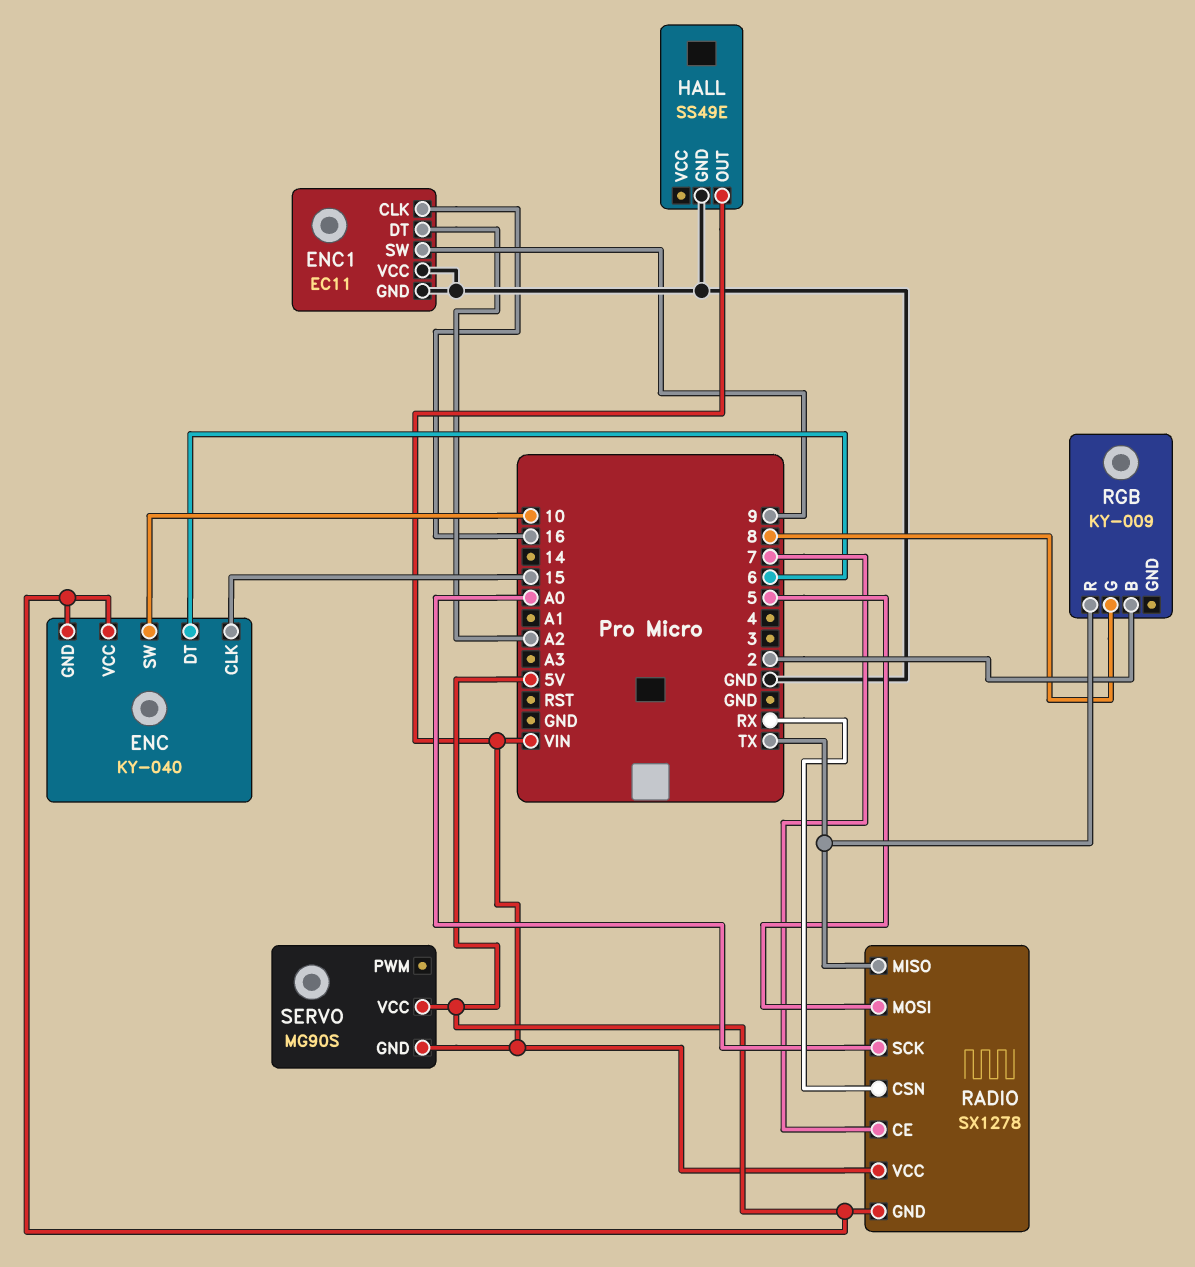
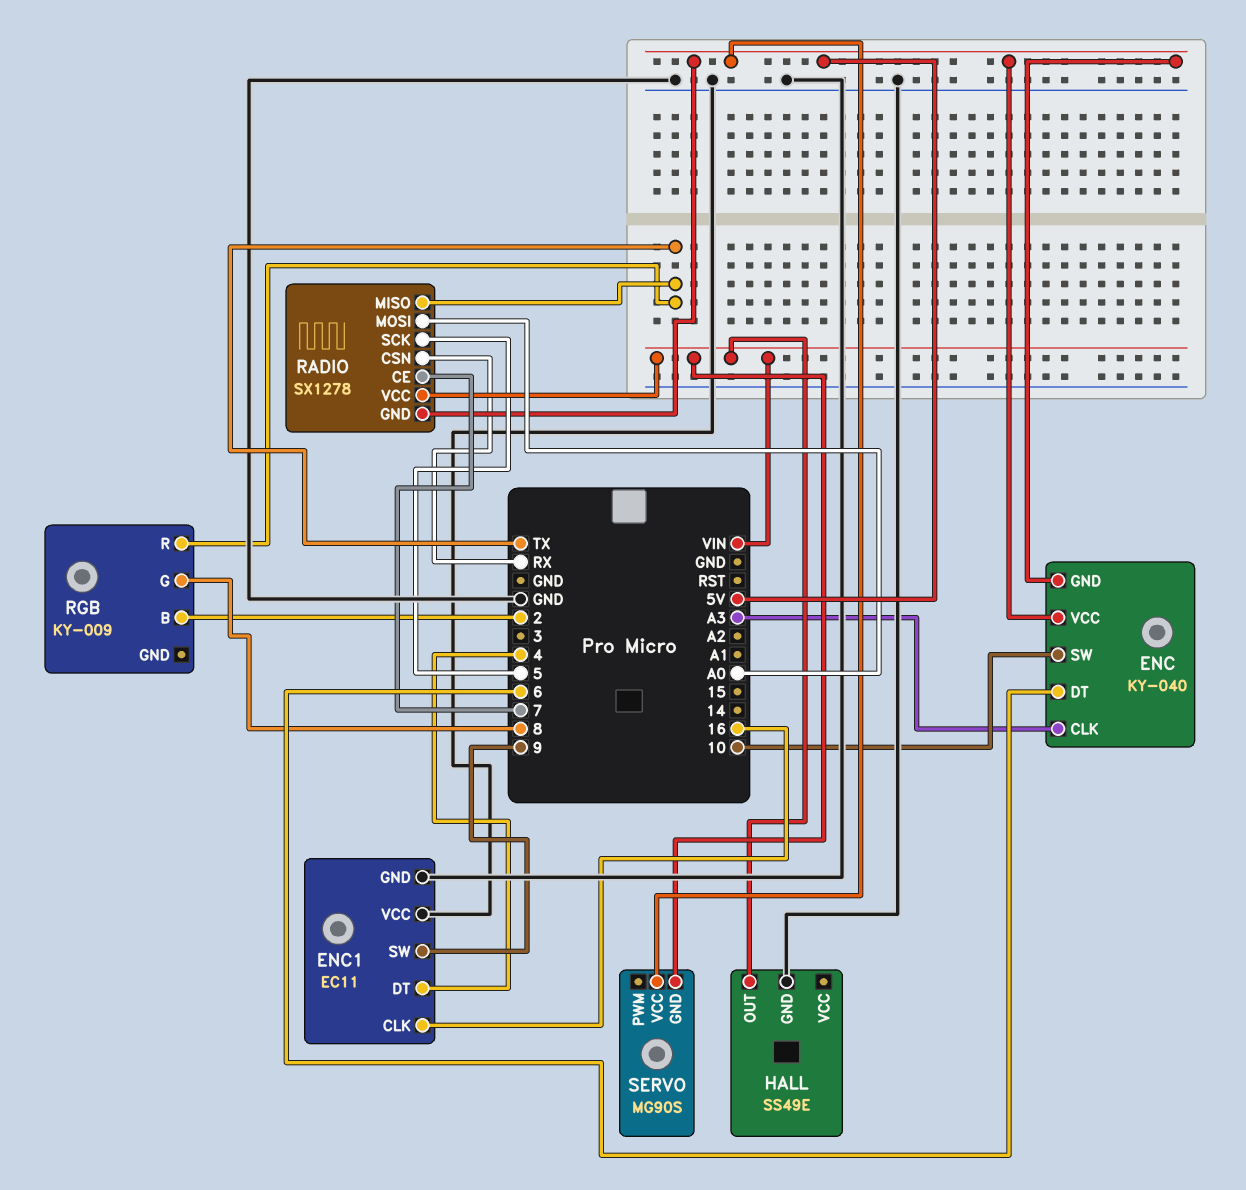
ENC pin CLK: 15 -> A3
ENC1 pin DT: A2 -> 4
RADIO pin MOSI: 5 -> A0
RADIO pin SCK: A0 -> 5

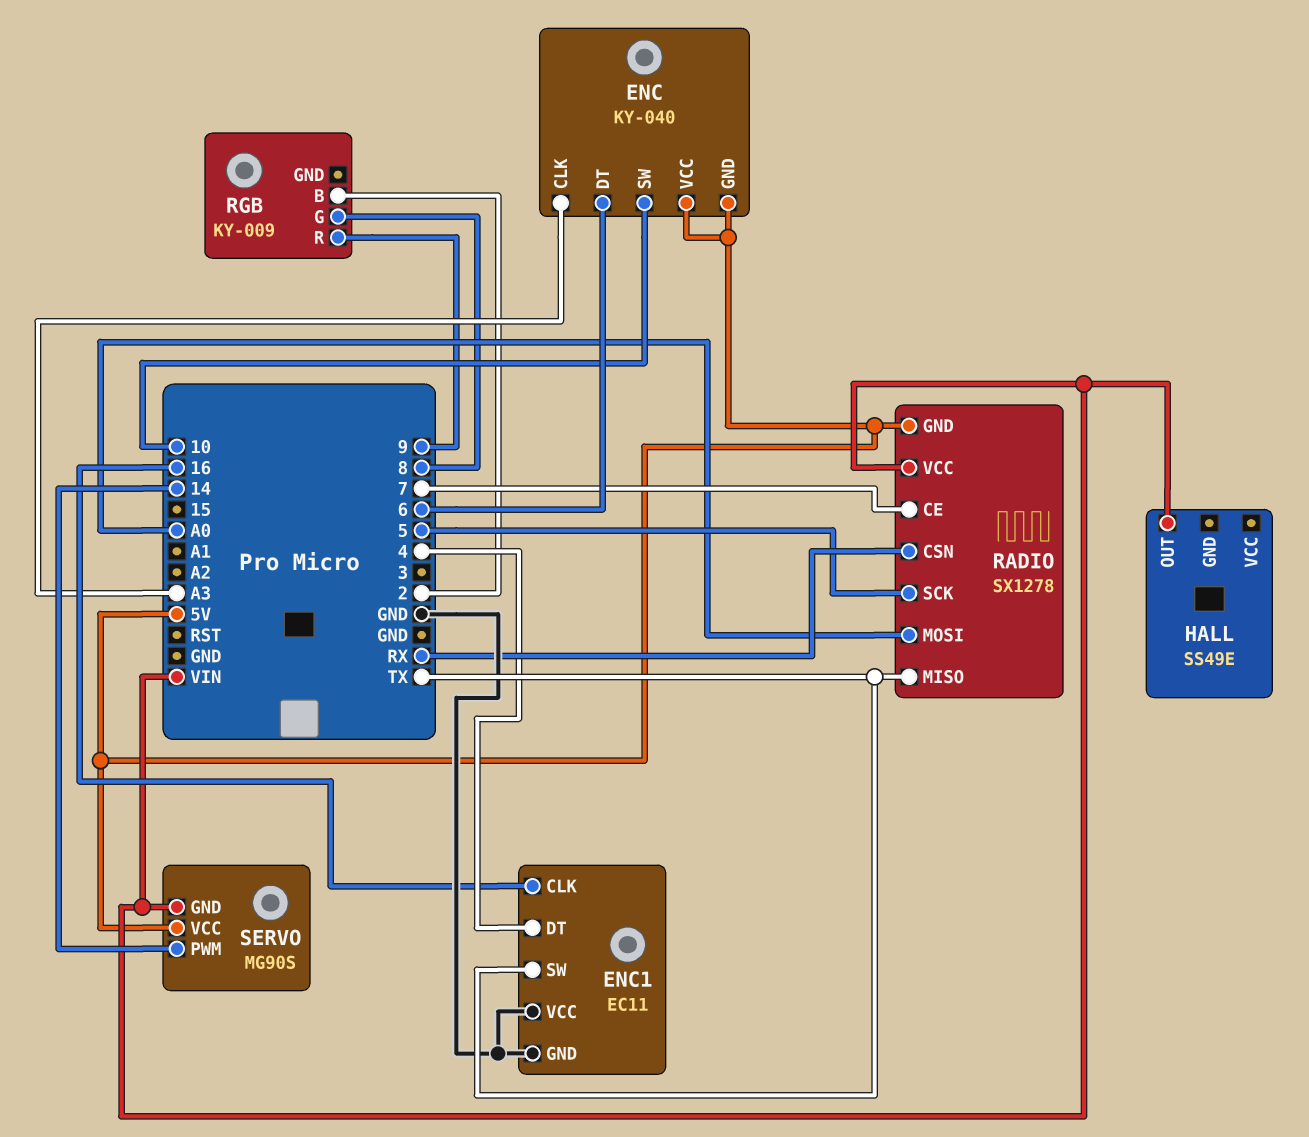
ENC1 pin SW: 9 -> TX
HALL pin GND: GND -> none
RGB pin R: TX -> 9
SERVO pin PWM: none -> 14

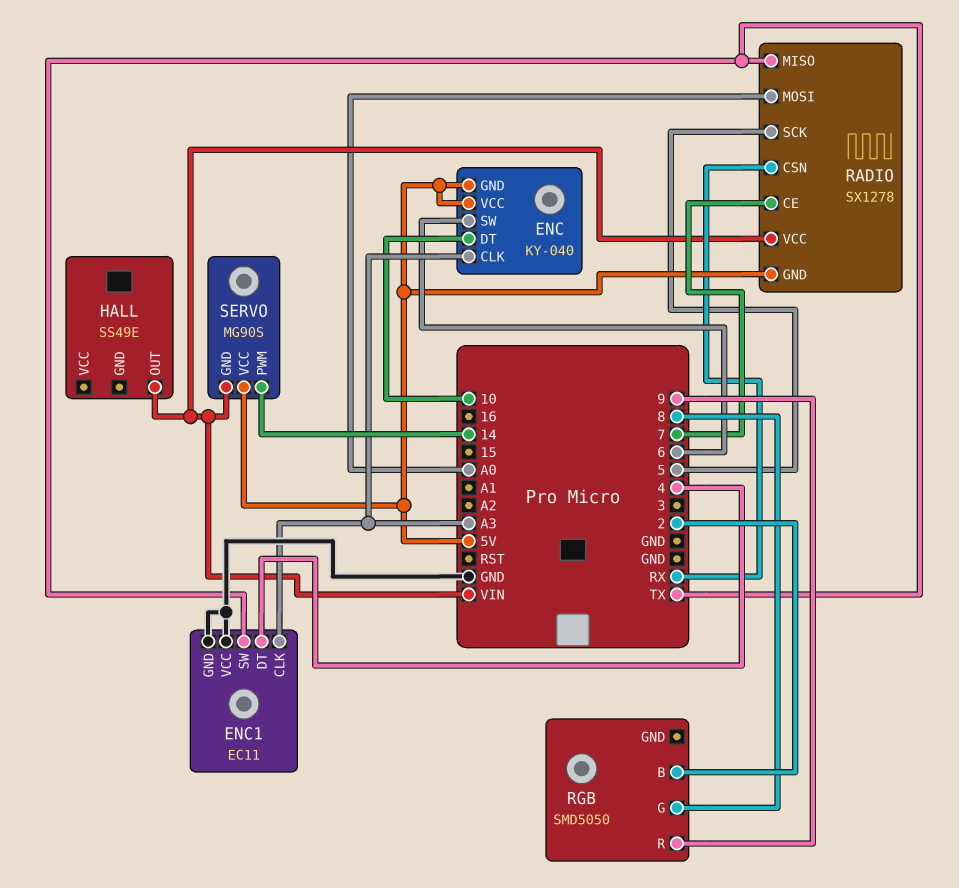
ENC pin DT: 6 -> 10
ENC pin SW: 10 -> 6
ENC1 pin CLK: 16 -> A3
RGB: KY-009 -> SMD5050

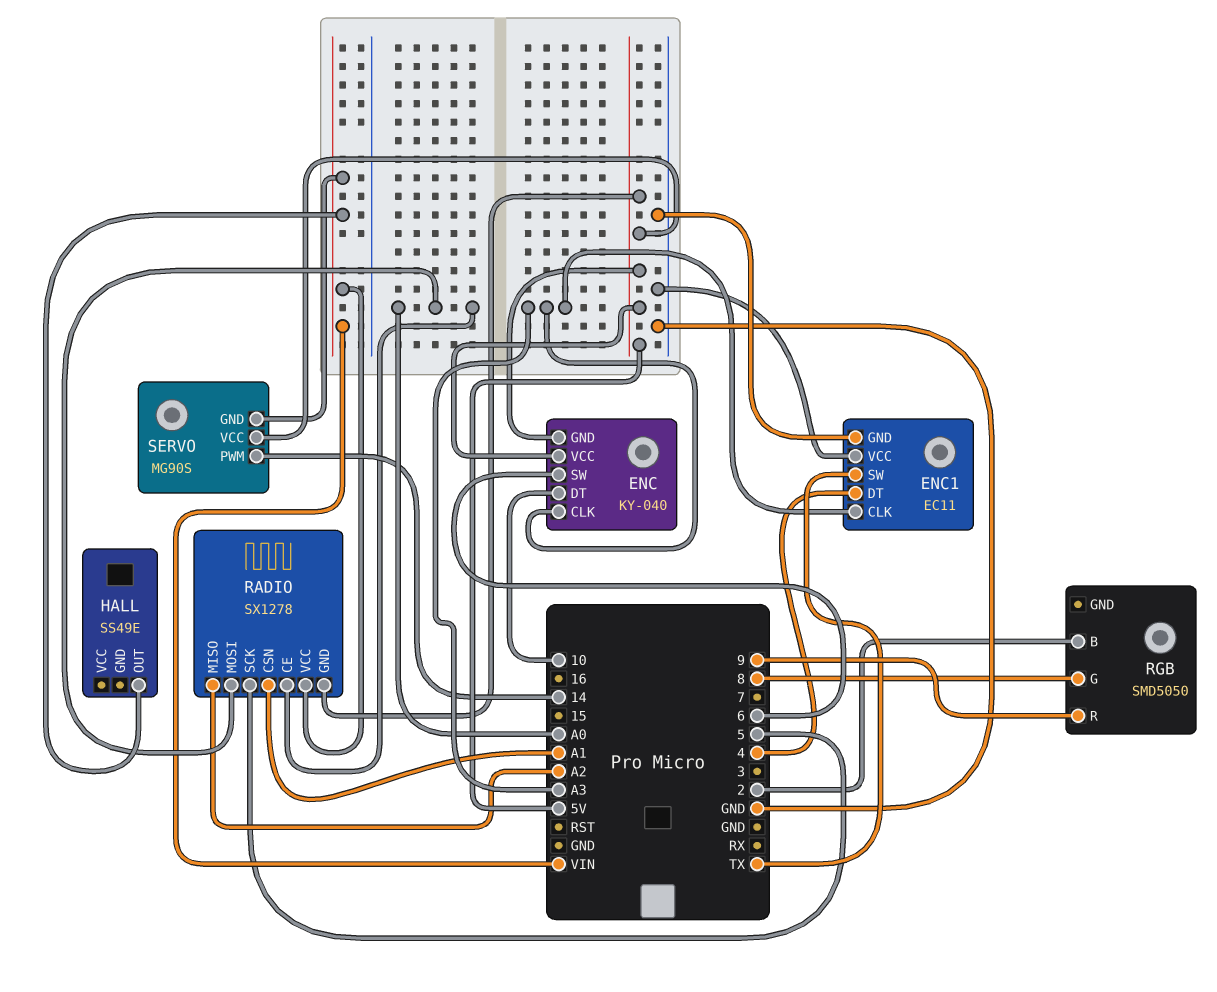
RADIO pin CE: 7 -> A0
RADIO pin CSN: RX -> A1
RADIO pin MISO: TX -> A2

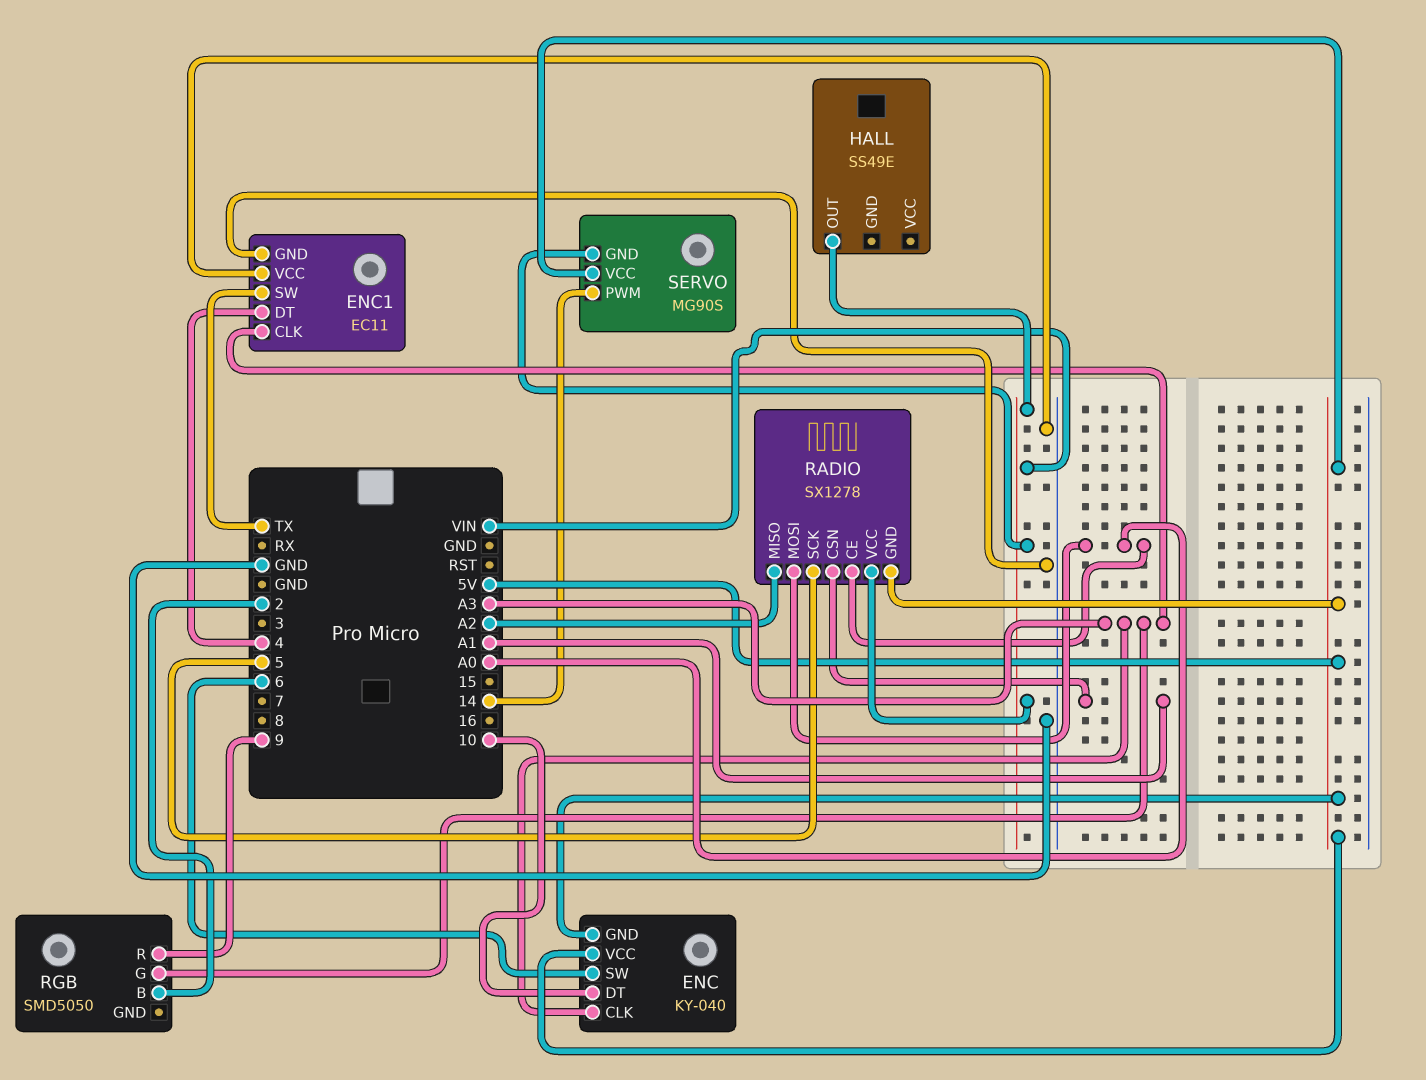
RGB pin G: 8 -> A3

